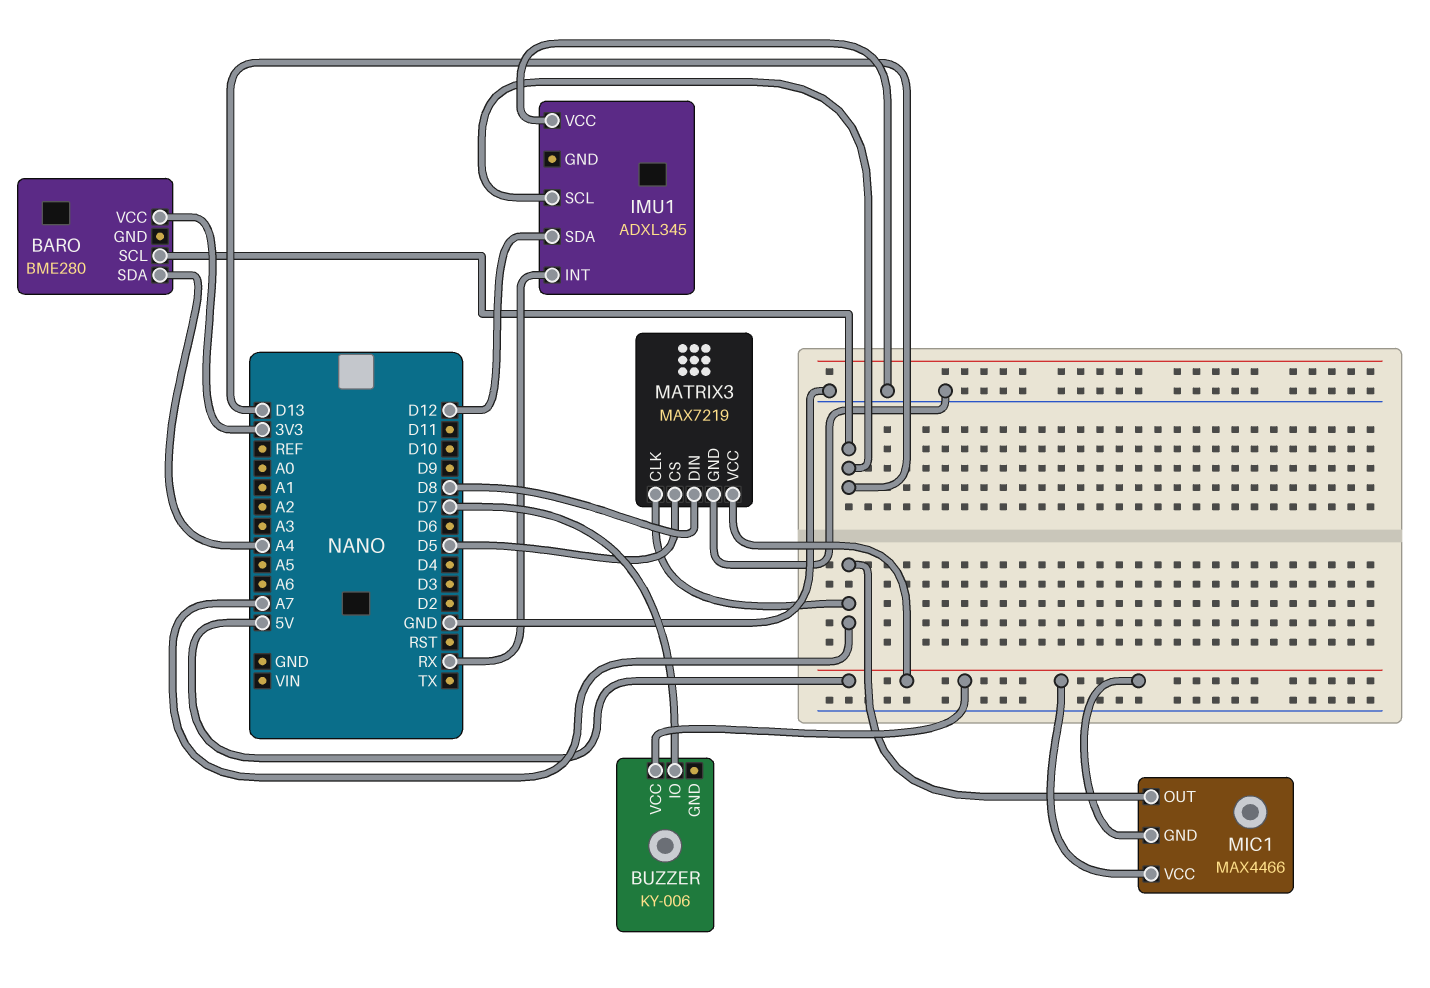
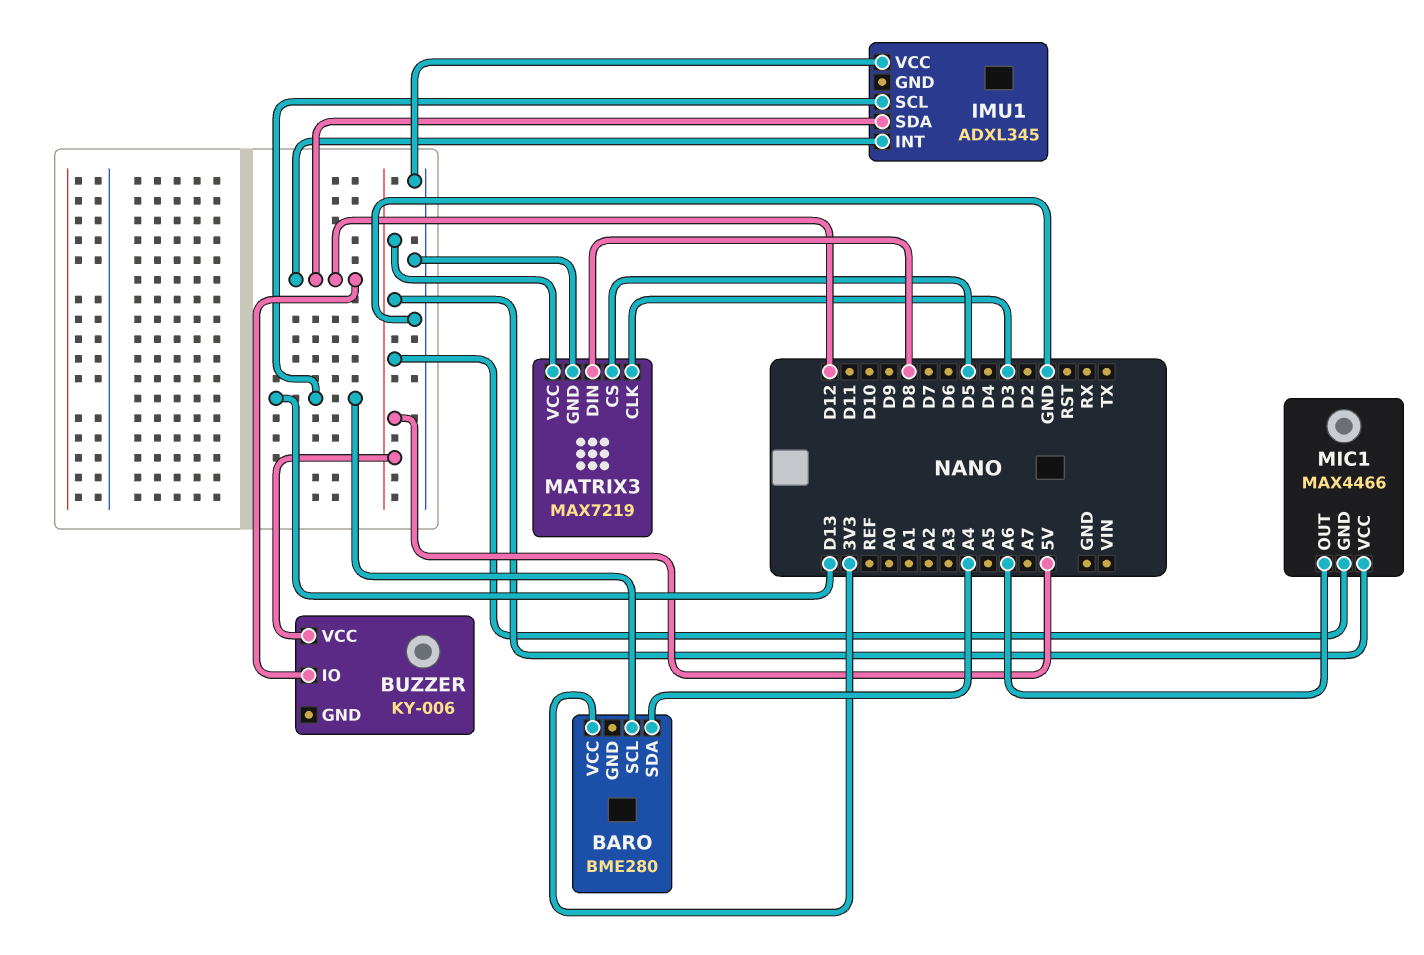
BUZZER pin IO: D7 -> D12
IMU1 pin INT: RX -> D12
MATRIX3 pin CLK: A7 -> D3
MIC1 pin OUT: A7 -> A6

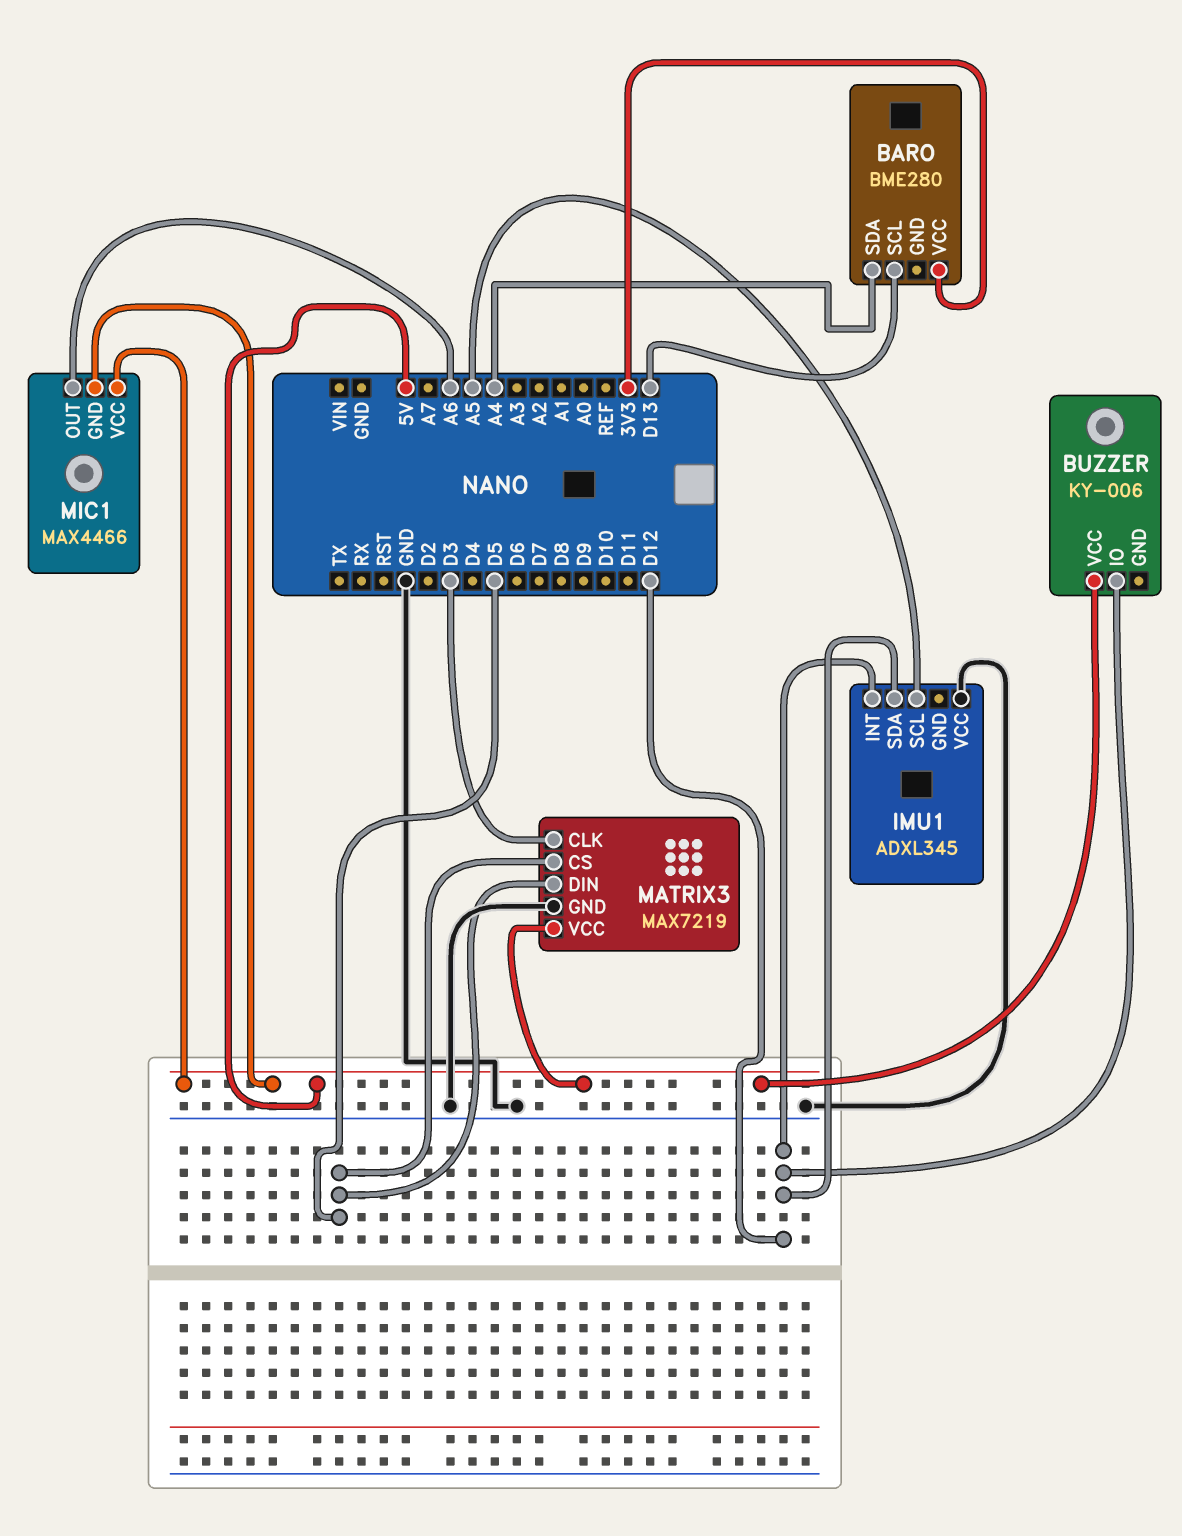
IMU1 pin SCL: D13 -> A5
MATRIX3 pin DIN: D8 -> D5

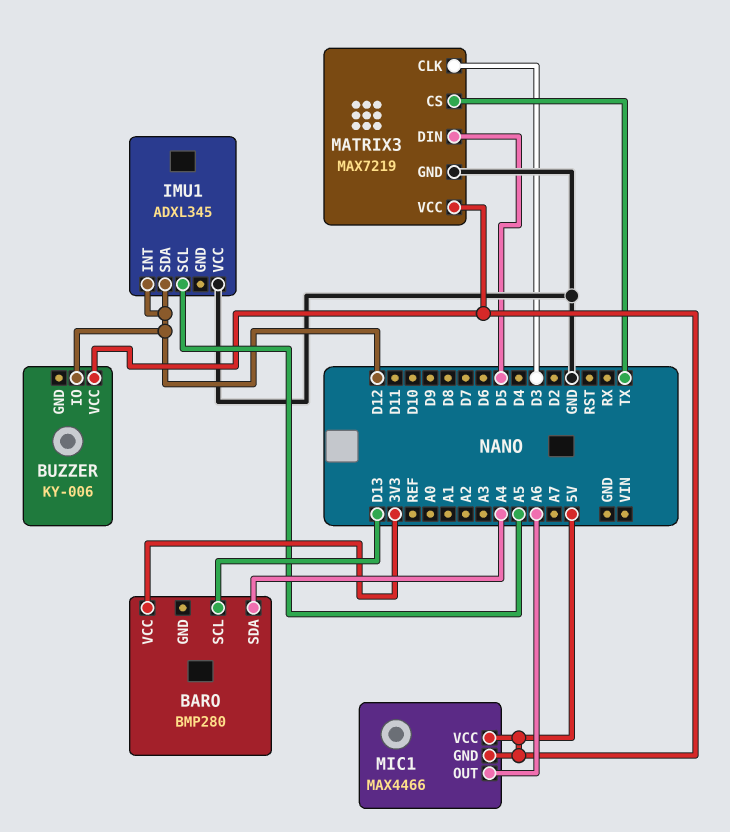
BARO: BME280 -> BMP280
MATRIX3 pin CS: D5 -> TX

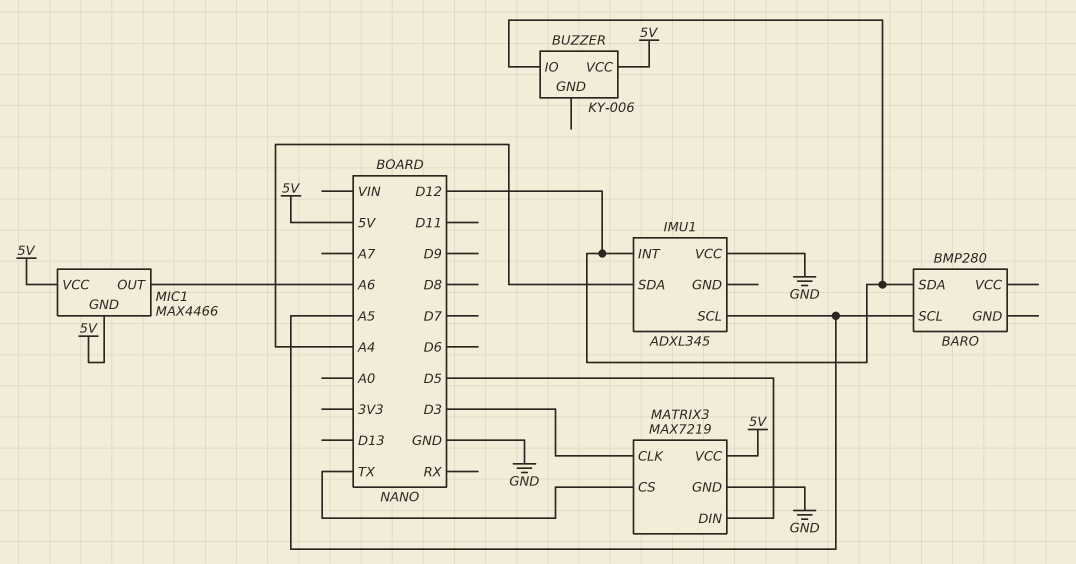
BARO pin SCL: D13 -> A5
BARO pin SDA: A4 -> D12
BARO pin VCC: 3V3 -> none
IMU1 pin SDA: D12 -> A4

